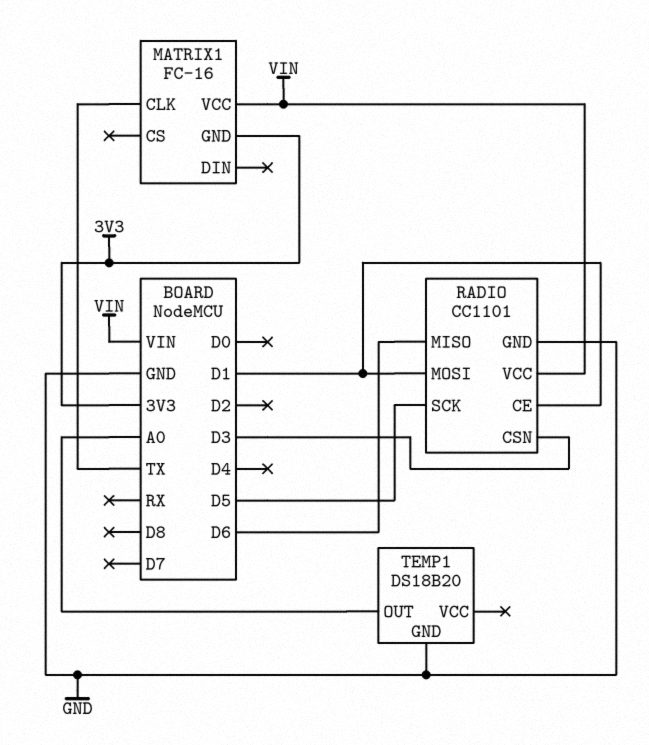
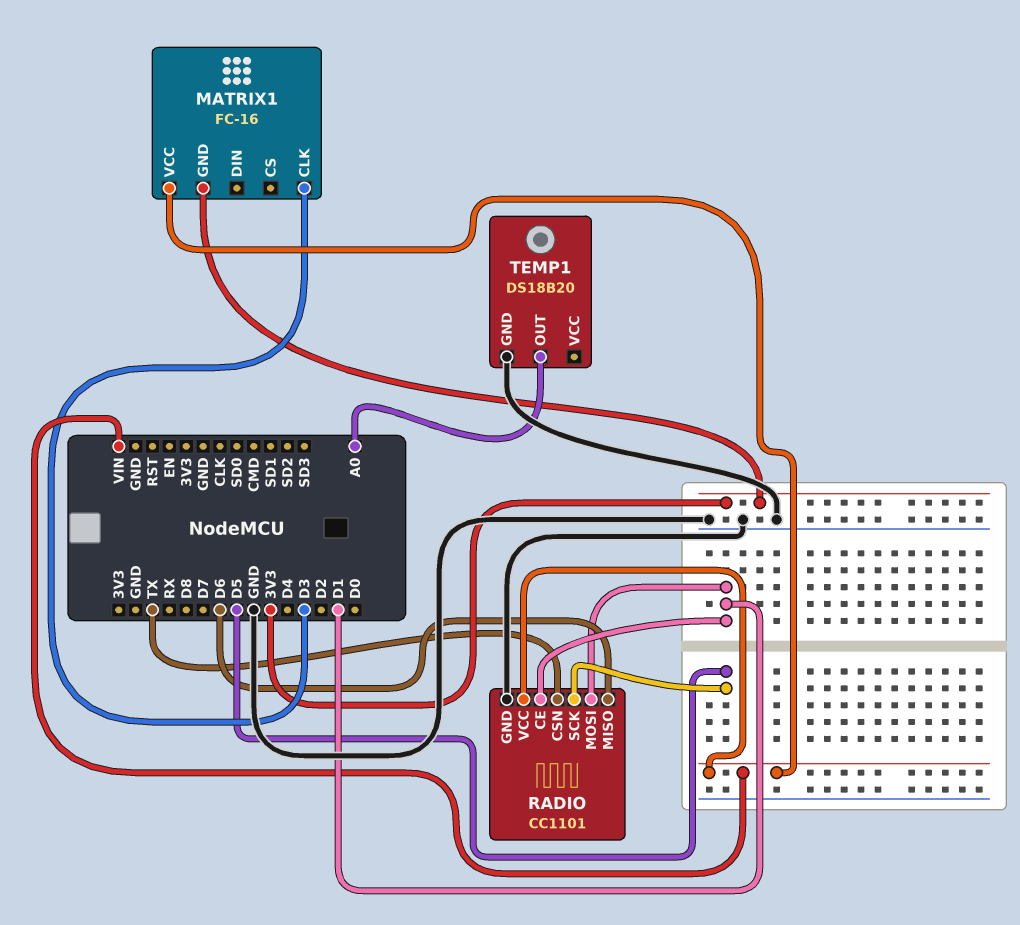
MATRIX1 pin CLK: TX -> D3
RADIO pin CSN: D3 -> TX

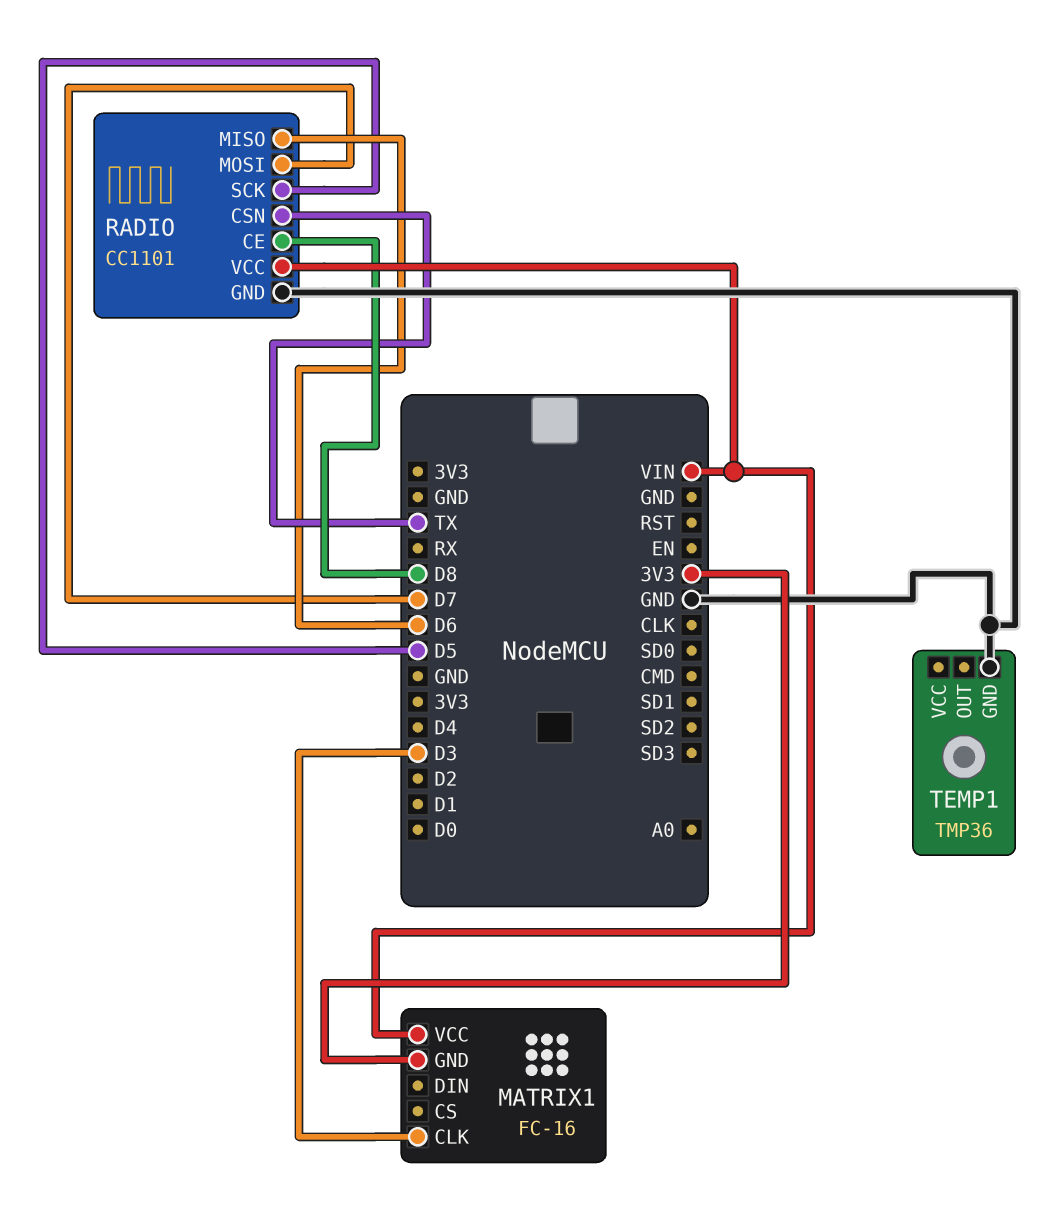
RADIO pin CE: D1 -> D8
RADIO pin MOSI: D1 -> D7
TEMP1: DS18B20 -> TMP36
TEMP1 pin OUT: A0 -> none

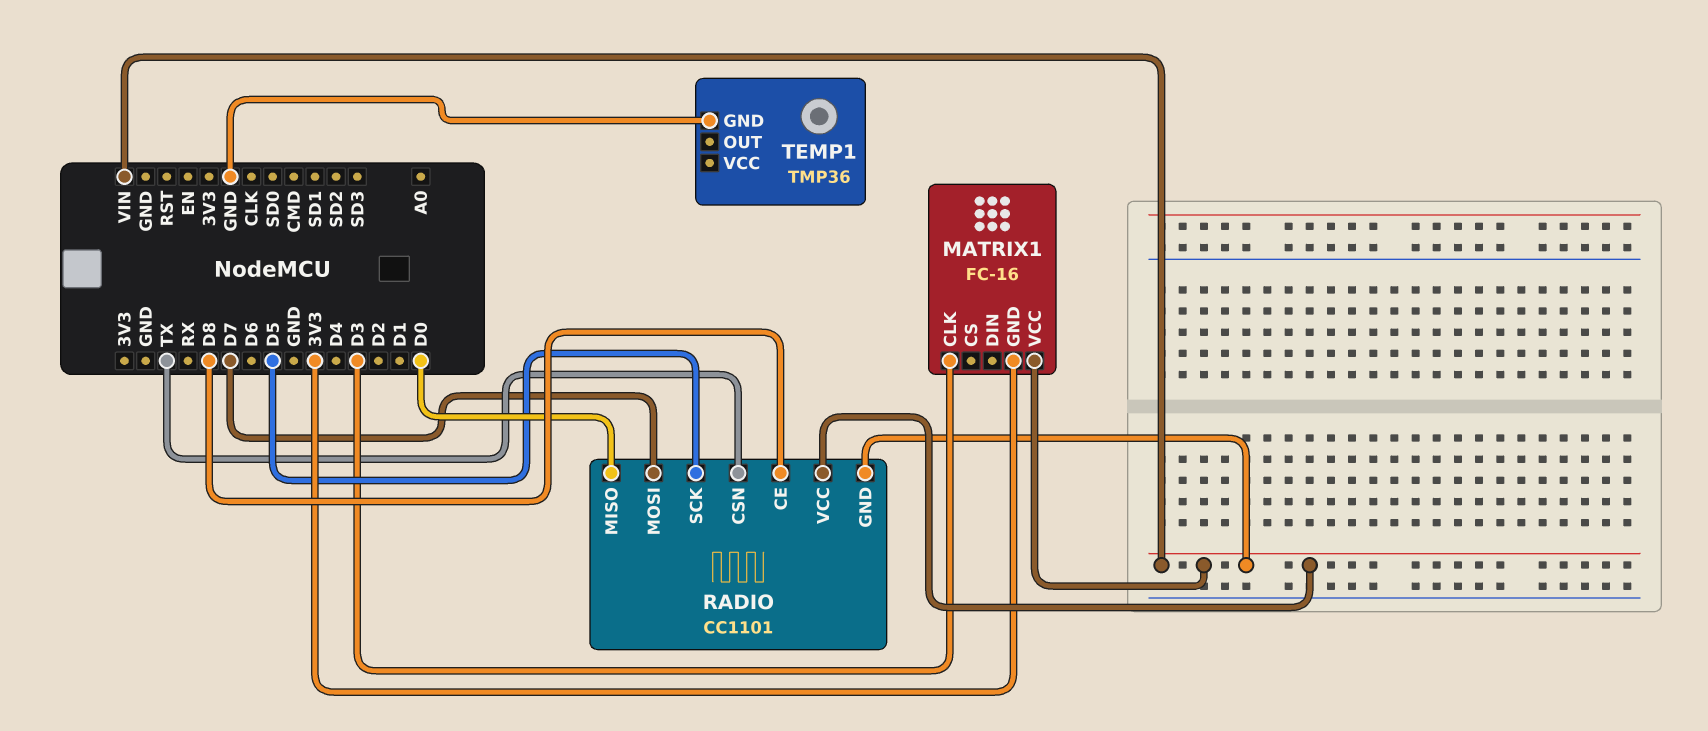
RADIO pin GND: GND -> VIN
RADIO pin MISO: D6 -> D0

